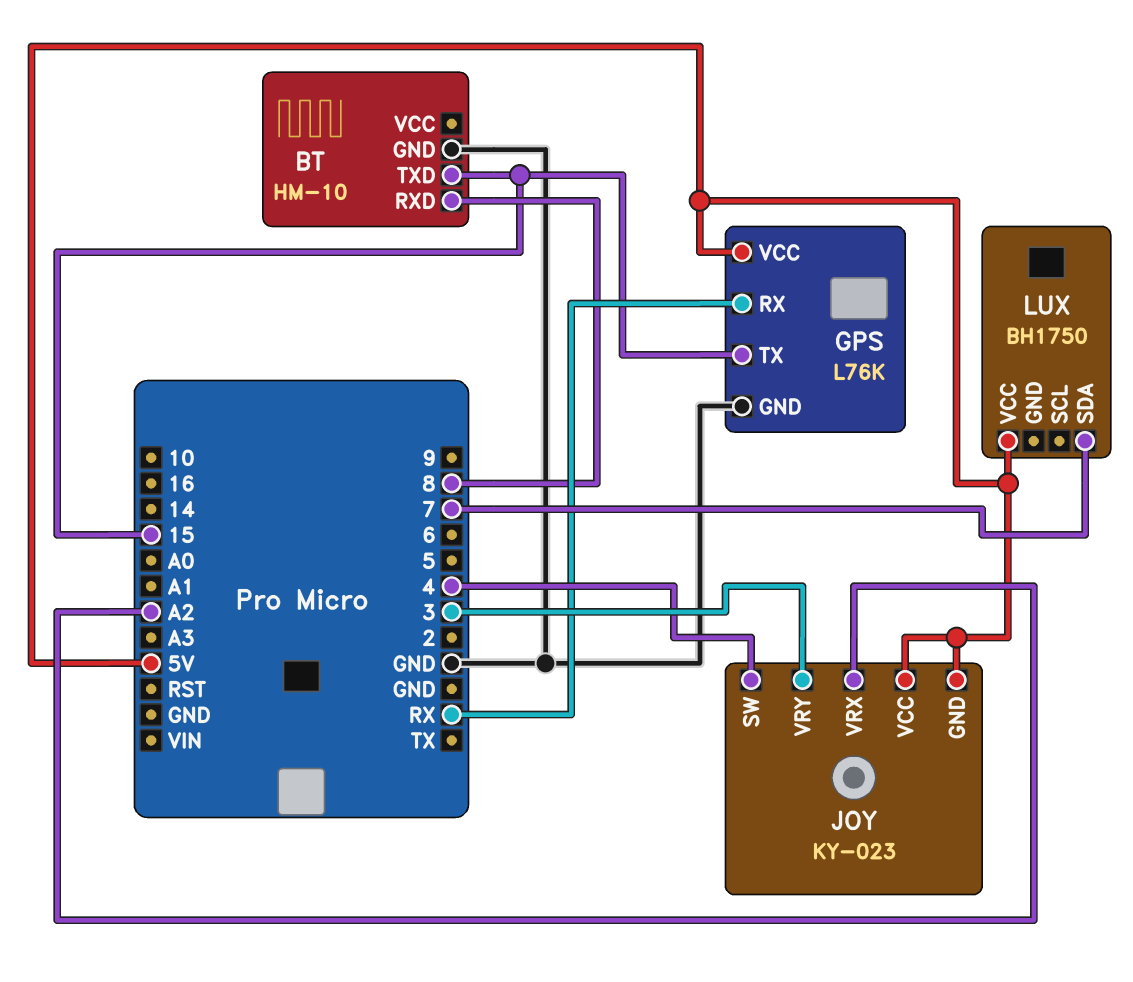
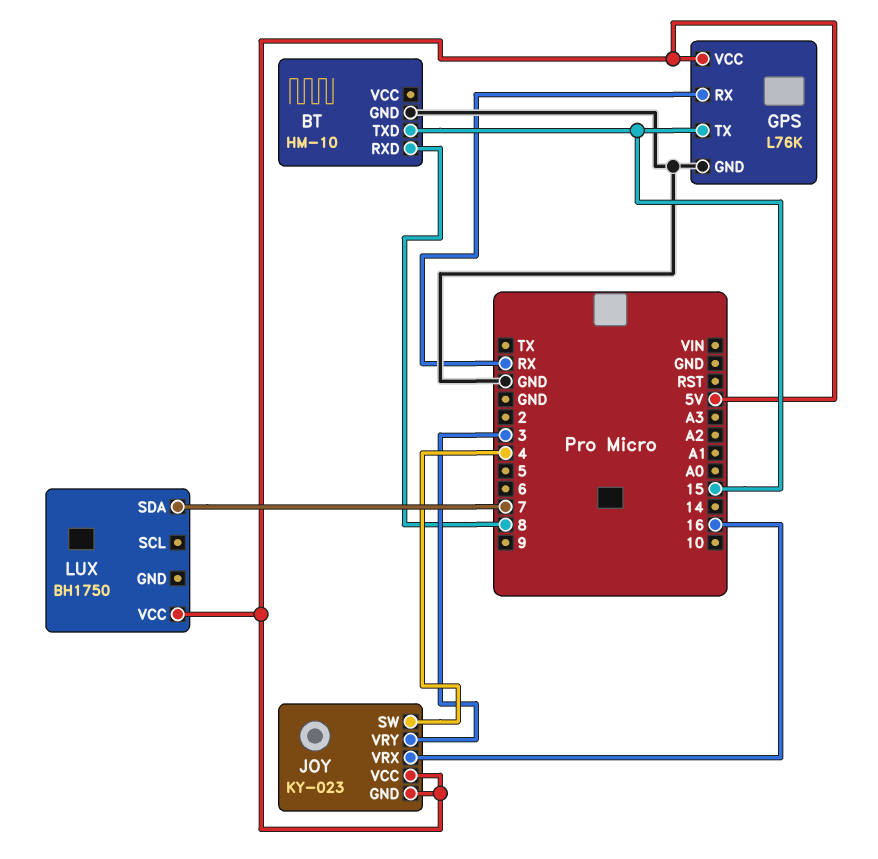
JOY pin VRX: A2 -> 16

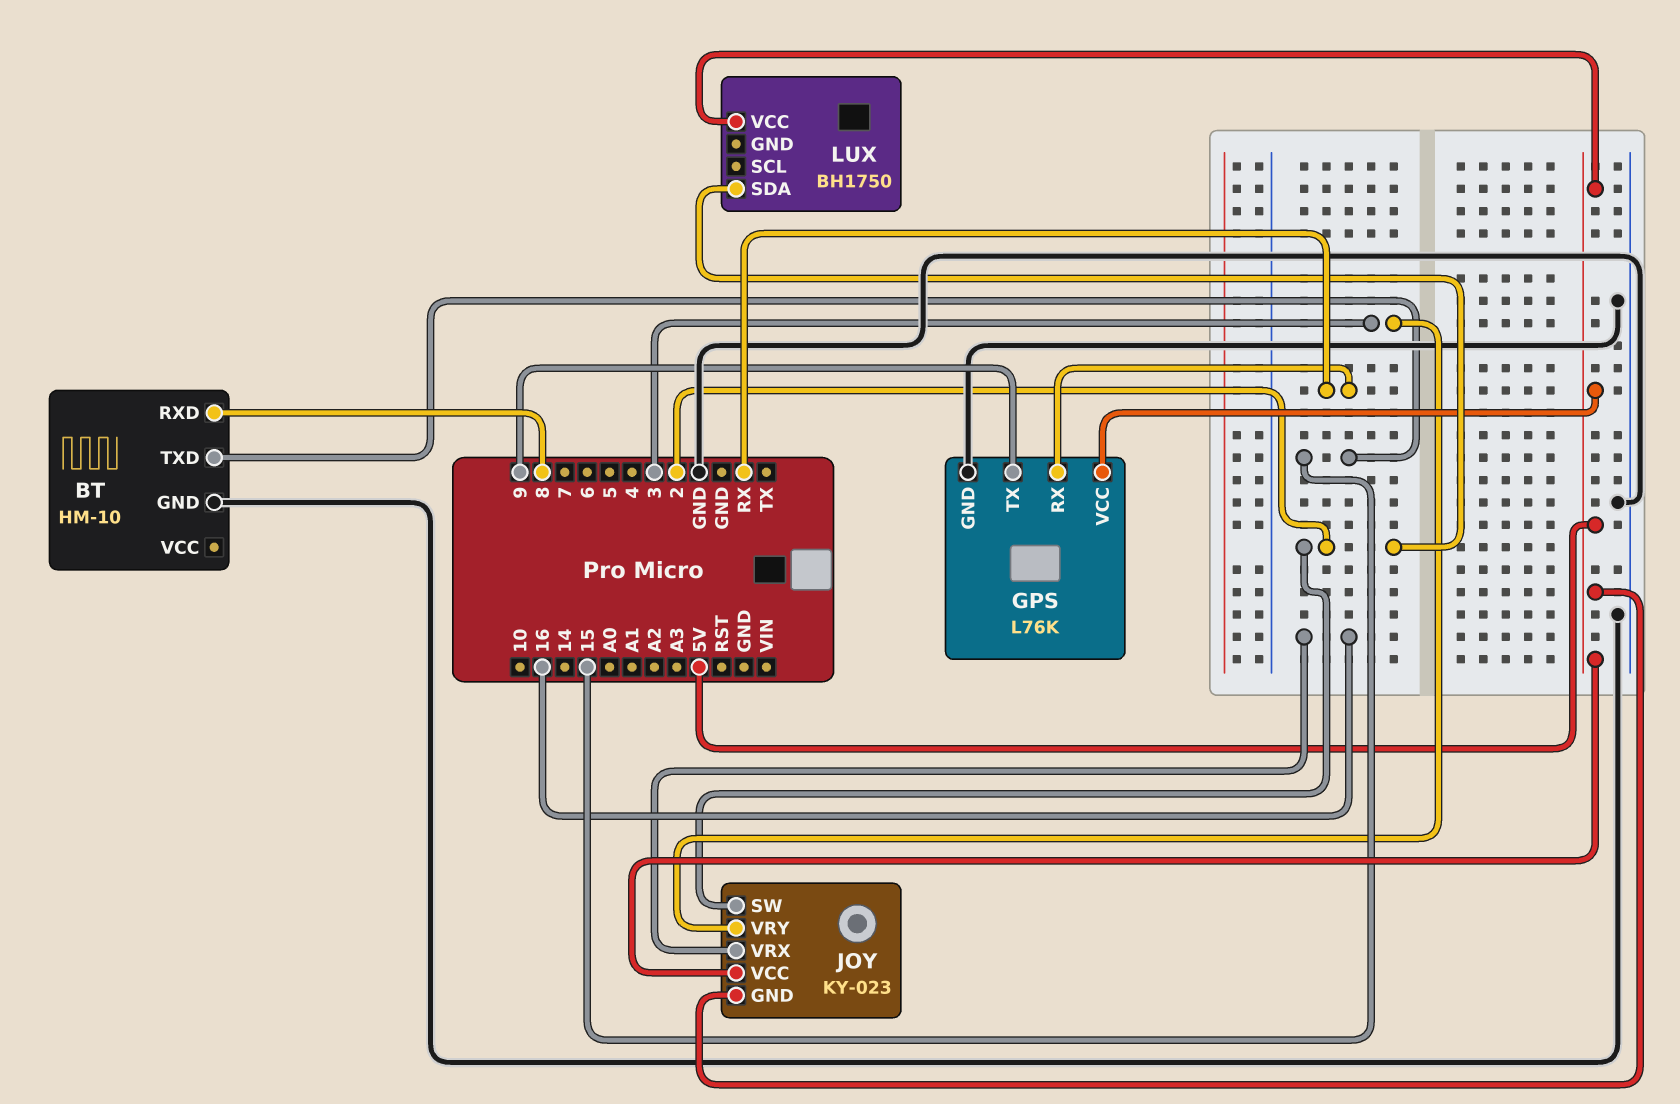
GPS pin TX: 15 -> 9
JOY pin SW: 4 -> 2
LUX pin SDA: 7 -> 2

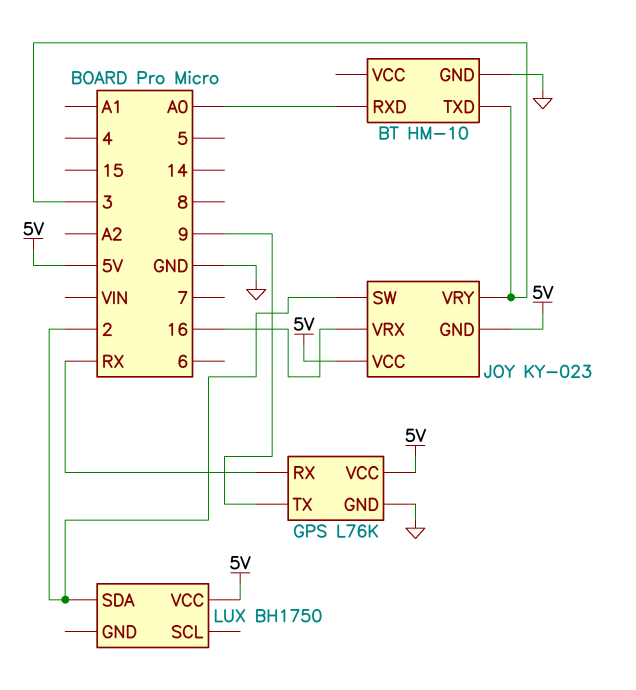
BT pin RXD: 8 -> A0
BT pin TXD: 15 -> 3

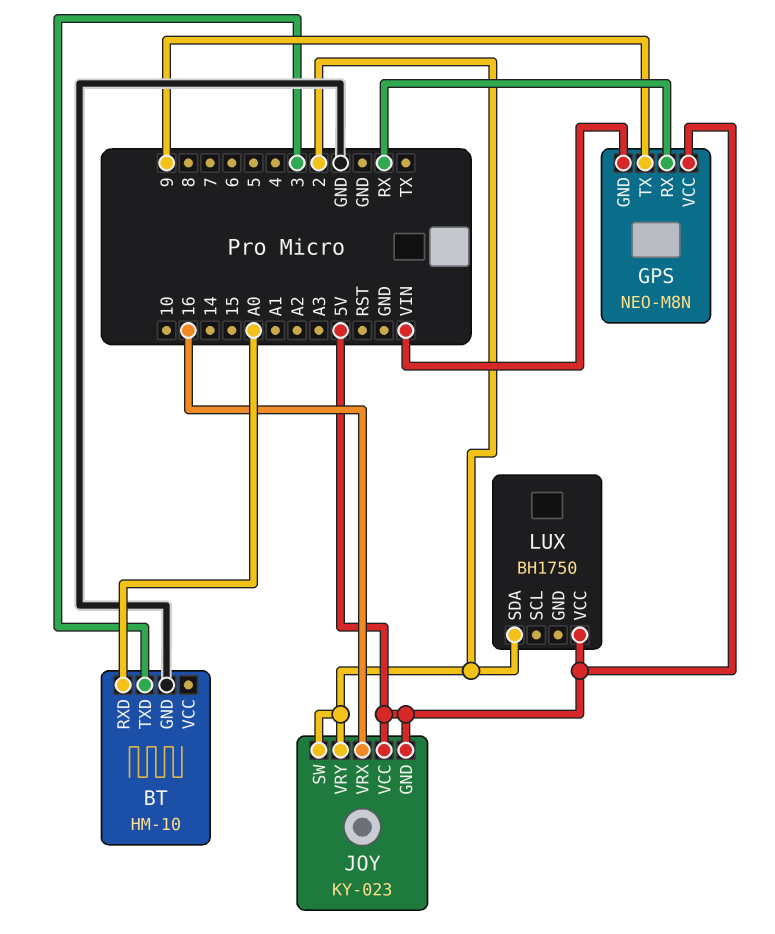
GPS: L76K -> NEO-M8N
GPS pin GND: GND -> VIN
JOY pin VRY: 3 -> 2

